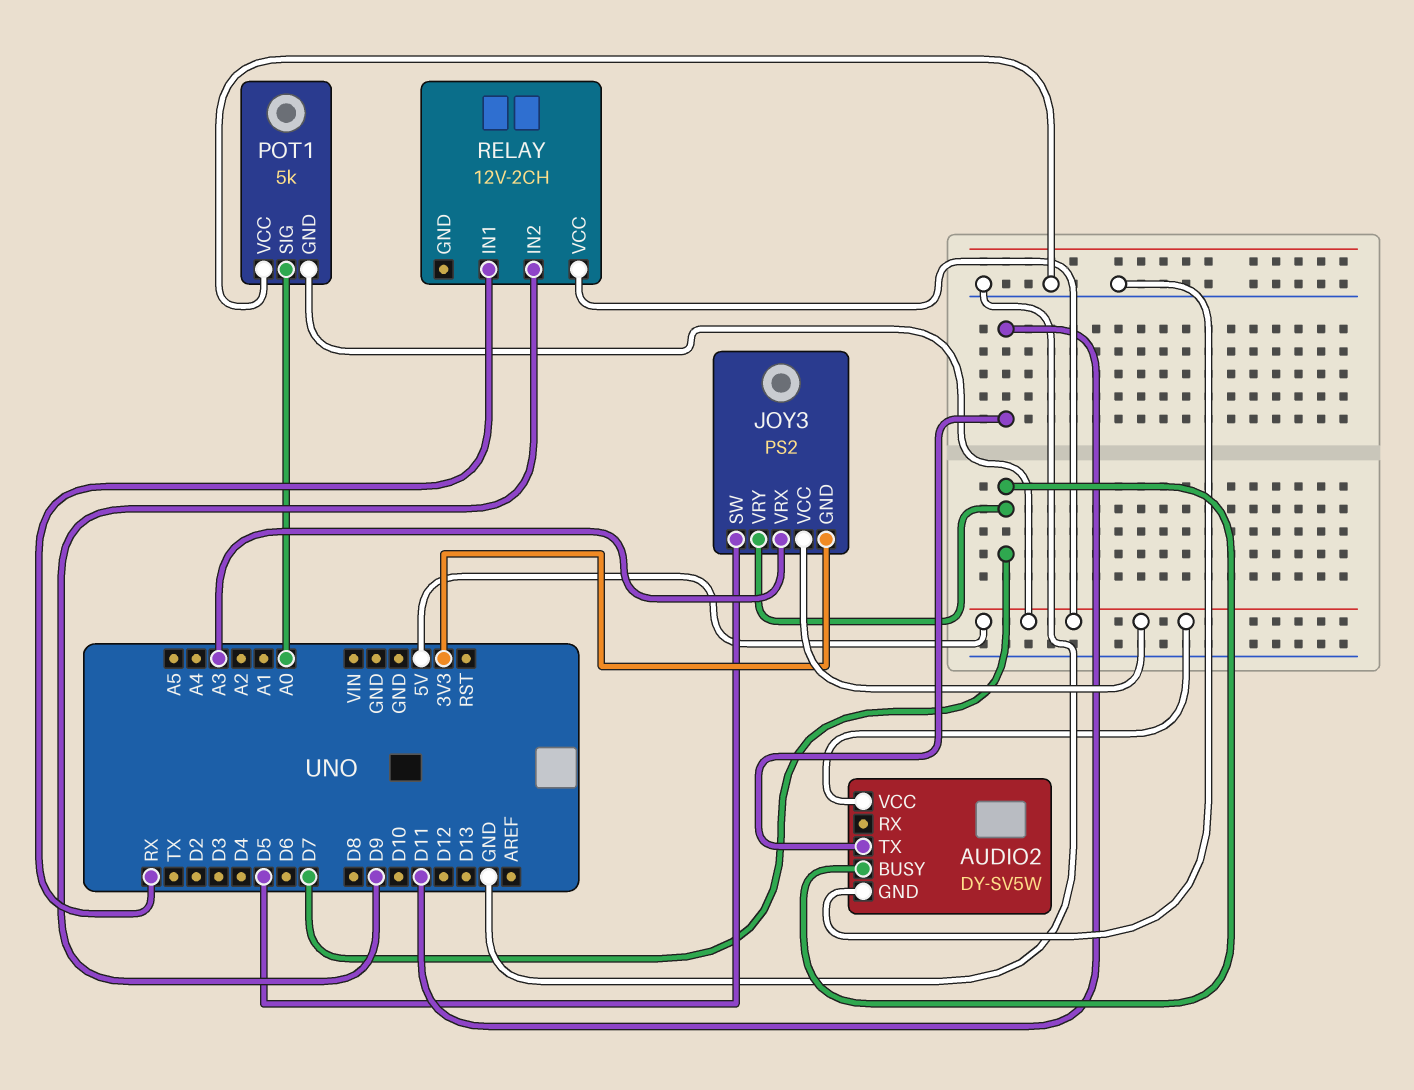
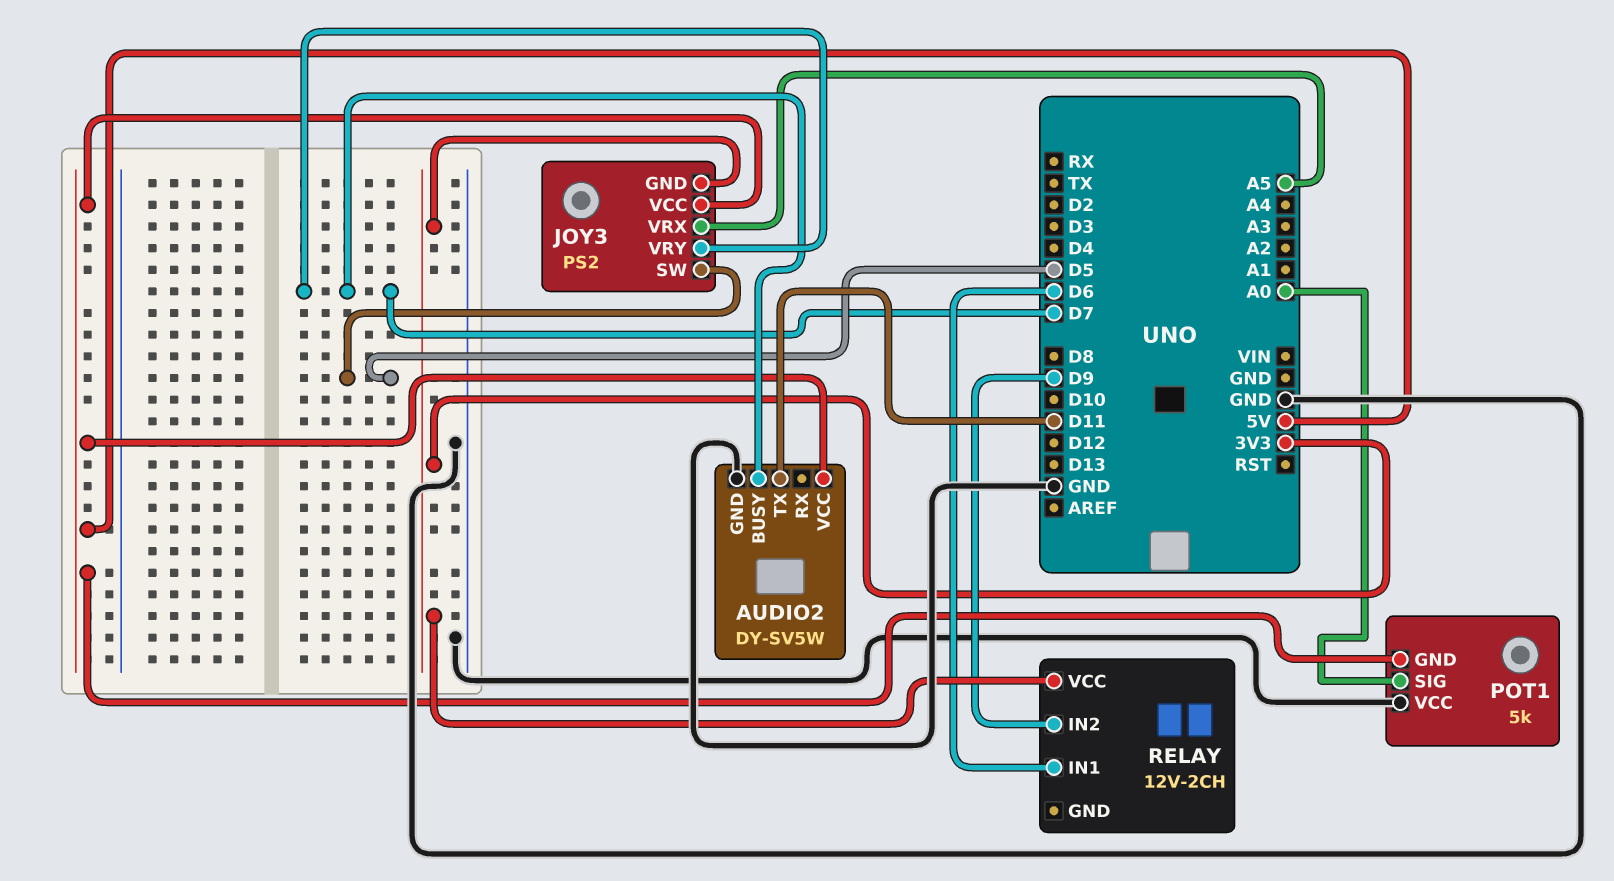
JOY3 pin VRX: A3 -> A5
RELAY pin IN1: RX -> D6
RELAY pin VCC: 5V -> 3V3

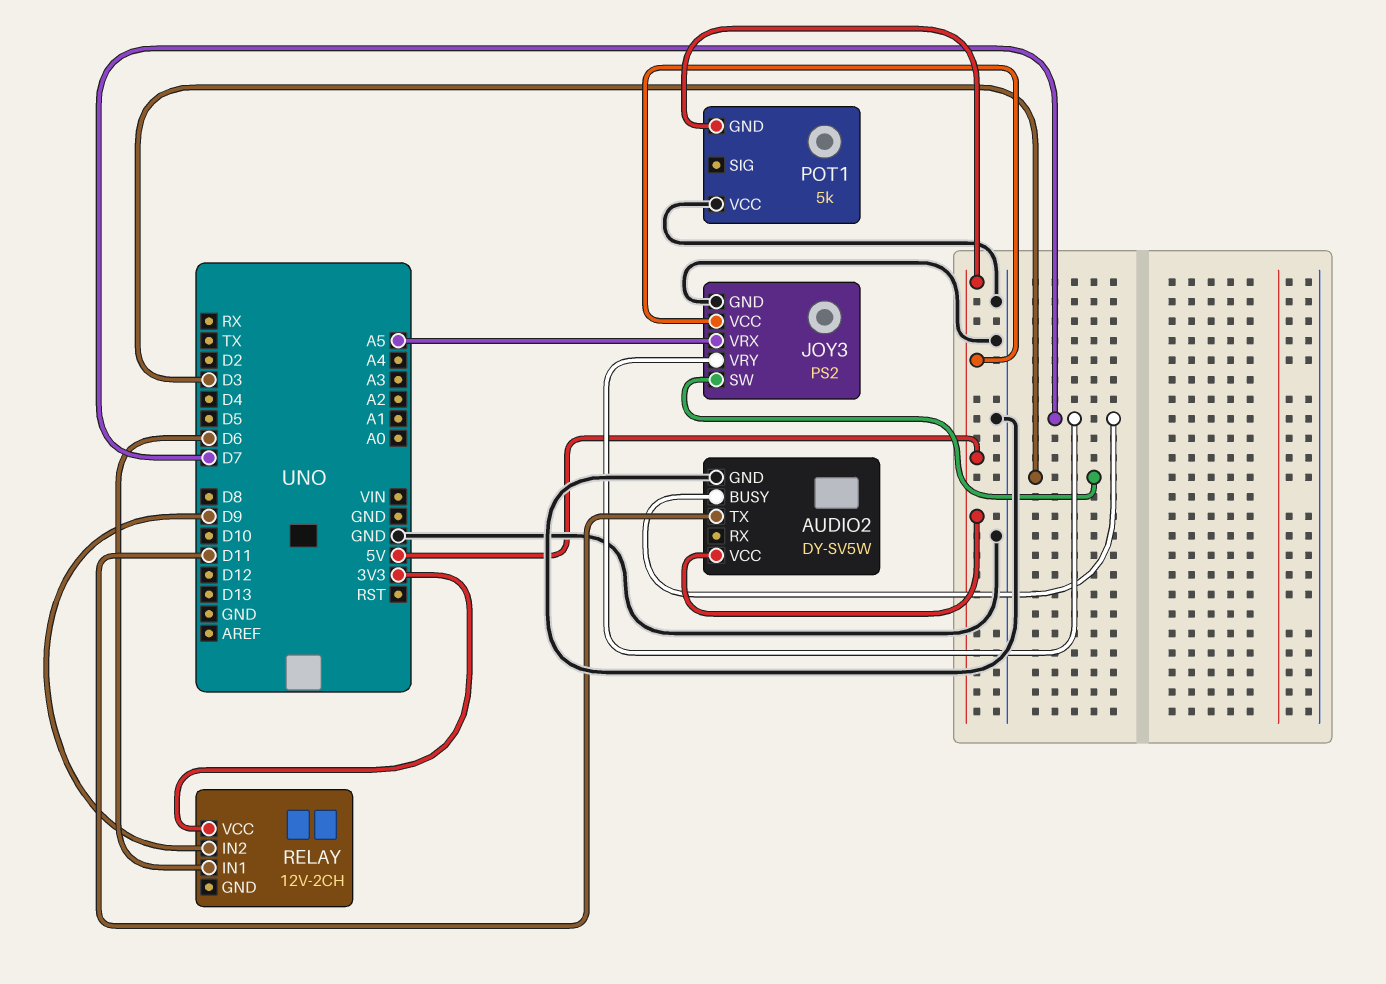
JOY3 pin GND: 3V3 -> GND
JOY3 pin SW: D5 -> D3
POT1 pin SIG: A0 -> none

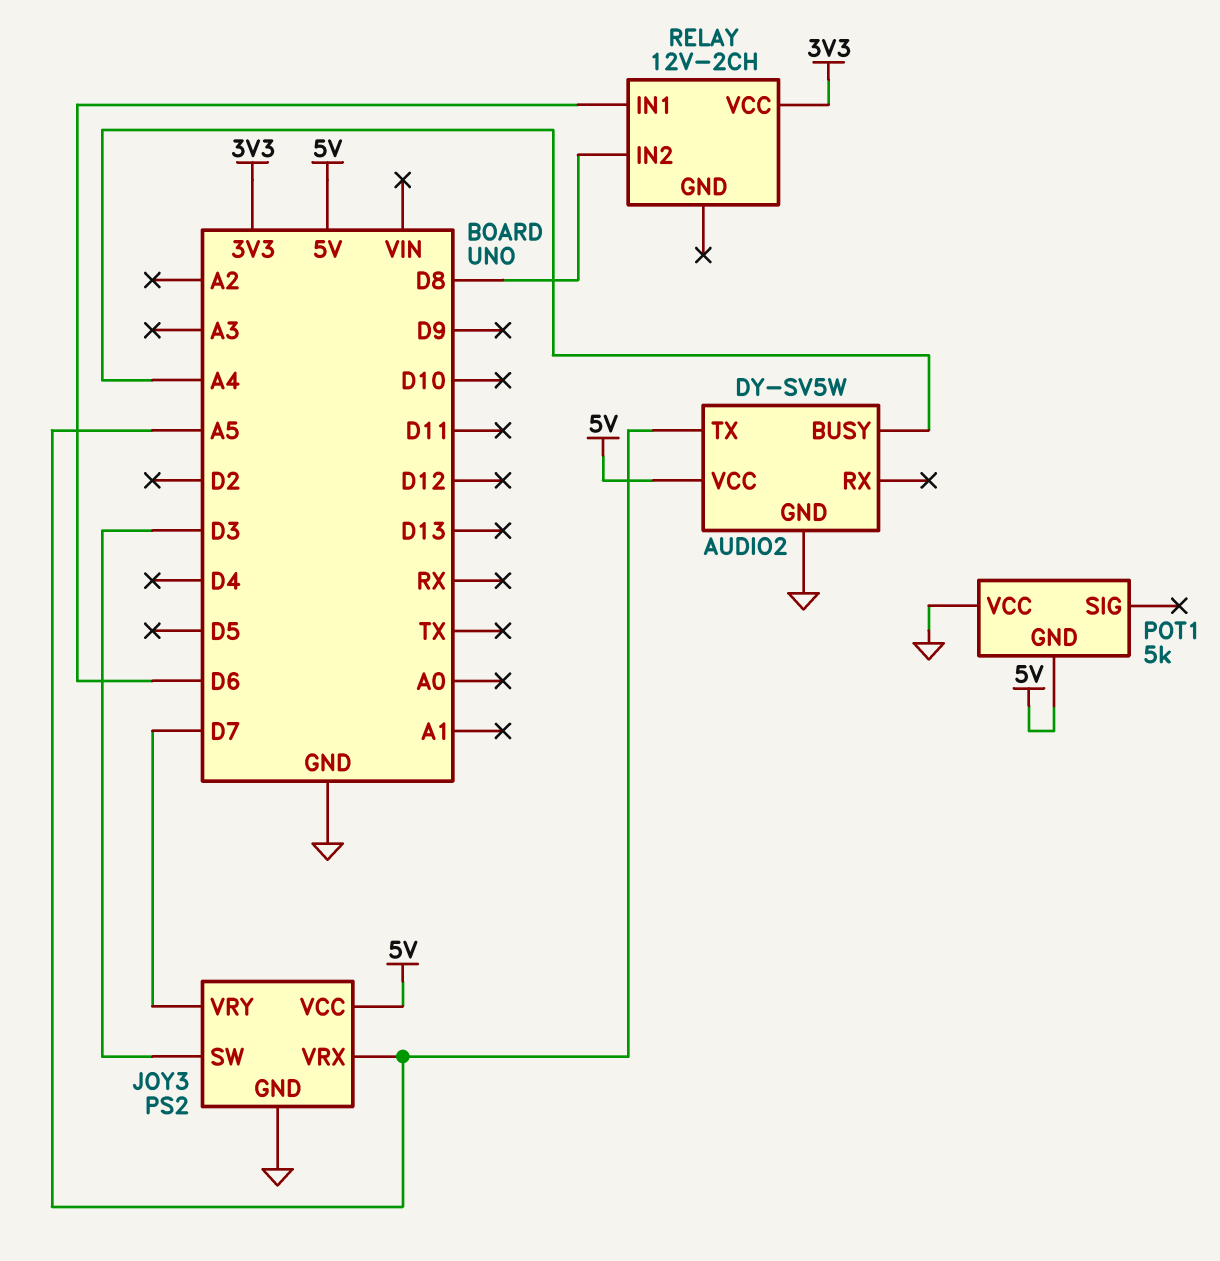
AUDIO2 pin BUSY: D7 -> A4
AUDIO2 pin TX: D11 -> A5
RELAY pin IN2: D9 -> D8

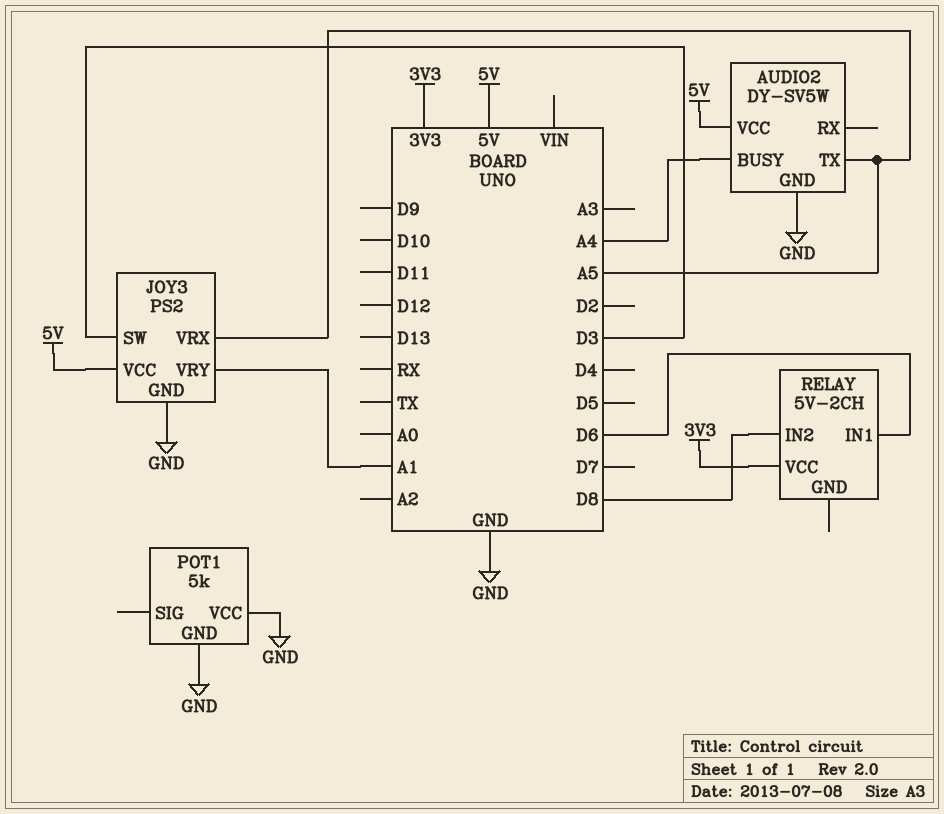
JOY3 pin VRY: D7 -> A1
POT1 pin GND: 5V -> GND
RELAY: 12V-2CH -> 5V-2CH

